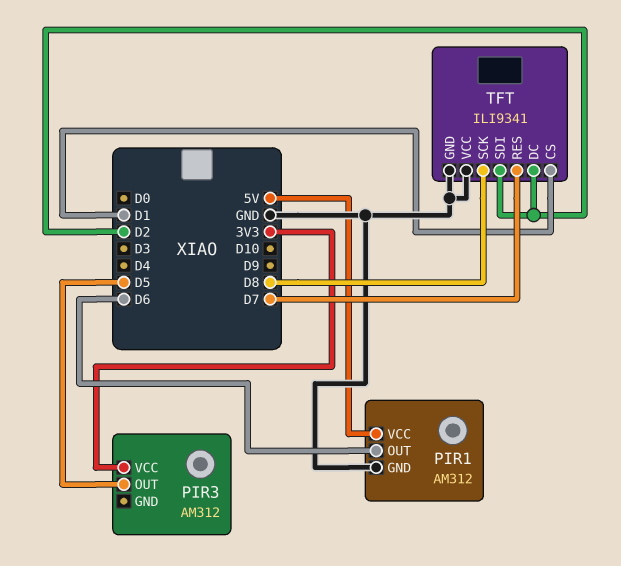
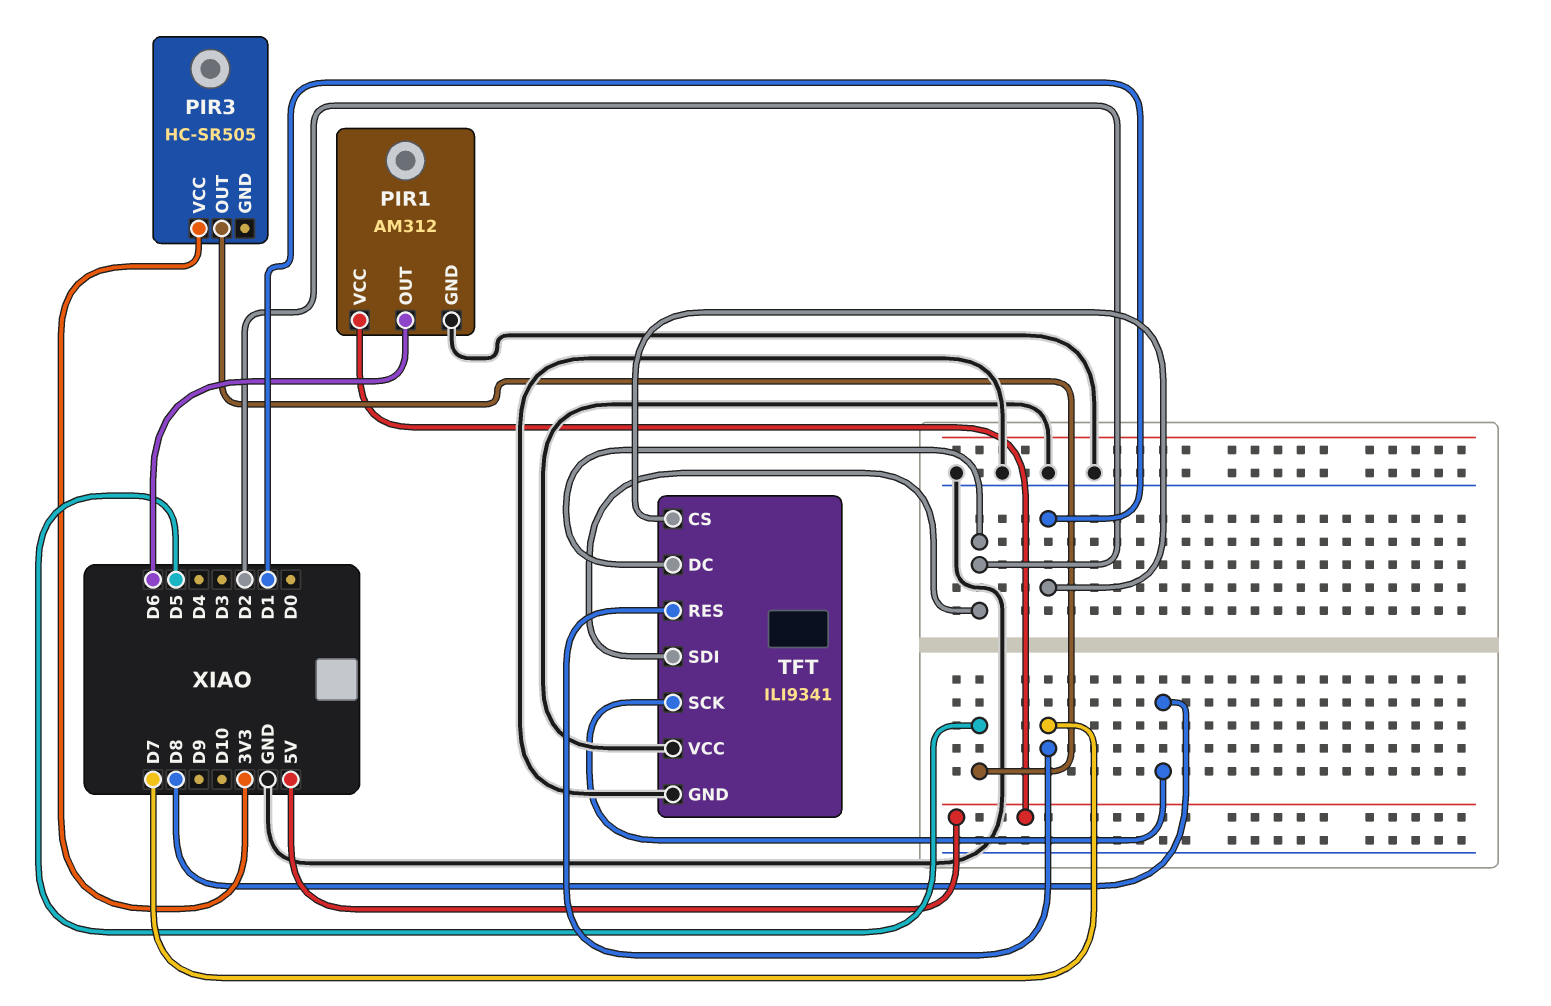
PIR3: AM312 -> HC-SR505

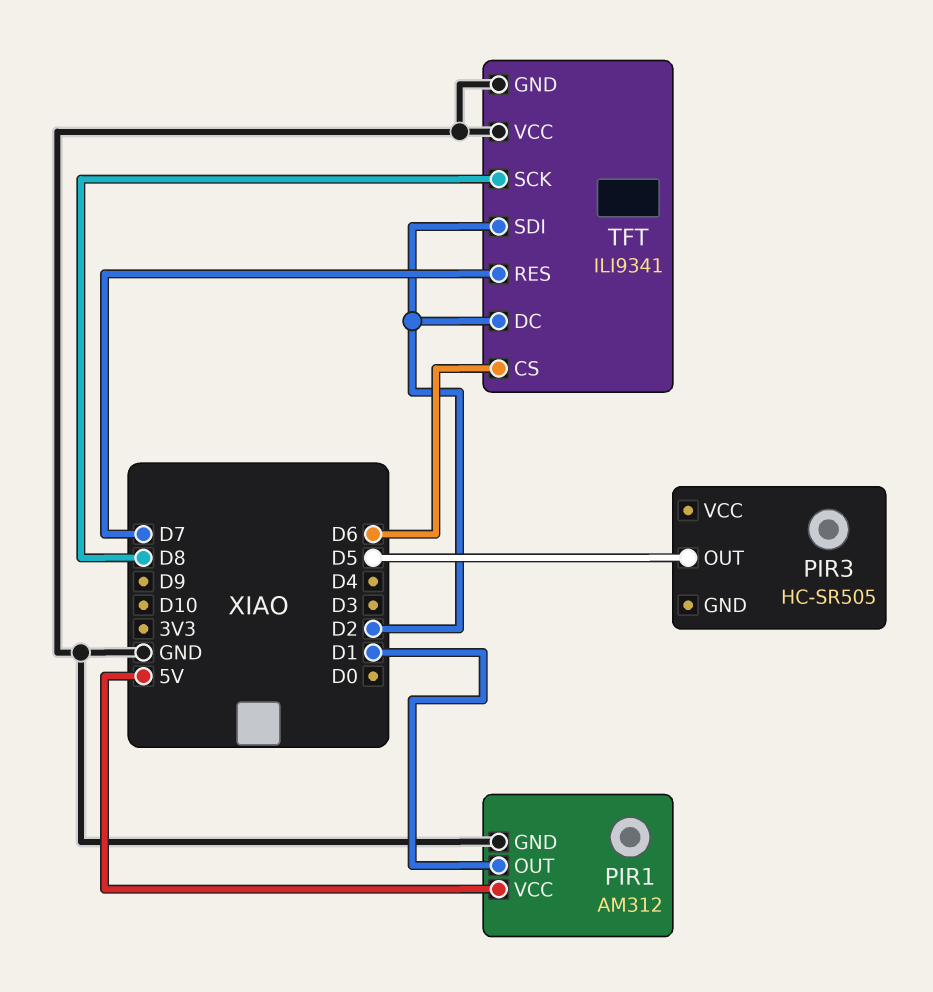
PIR1 pin OUT: D6 -> D1
PIR3 pin VCC: 3V3 -> none
TFT pin CS: D1 -> D6

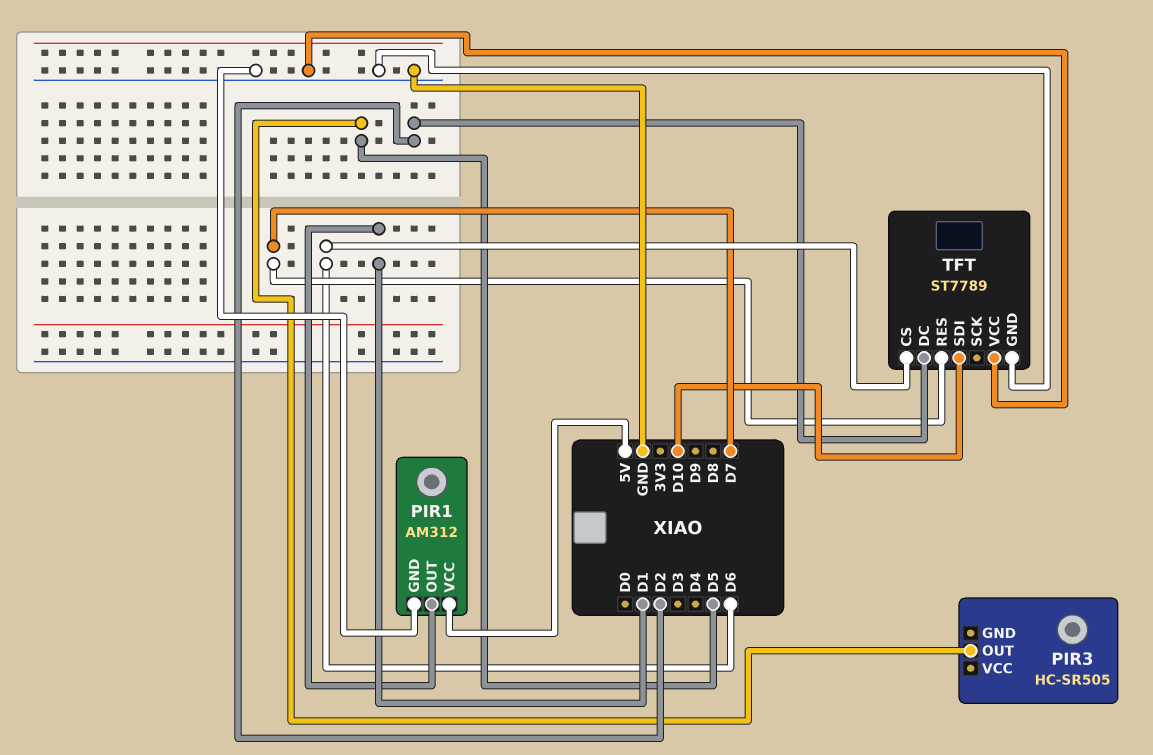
TFT: ILI9341 -> ST7789
TFT pin SCK: D8 -> none
TFT pin SDI: D2 -> D10

